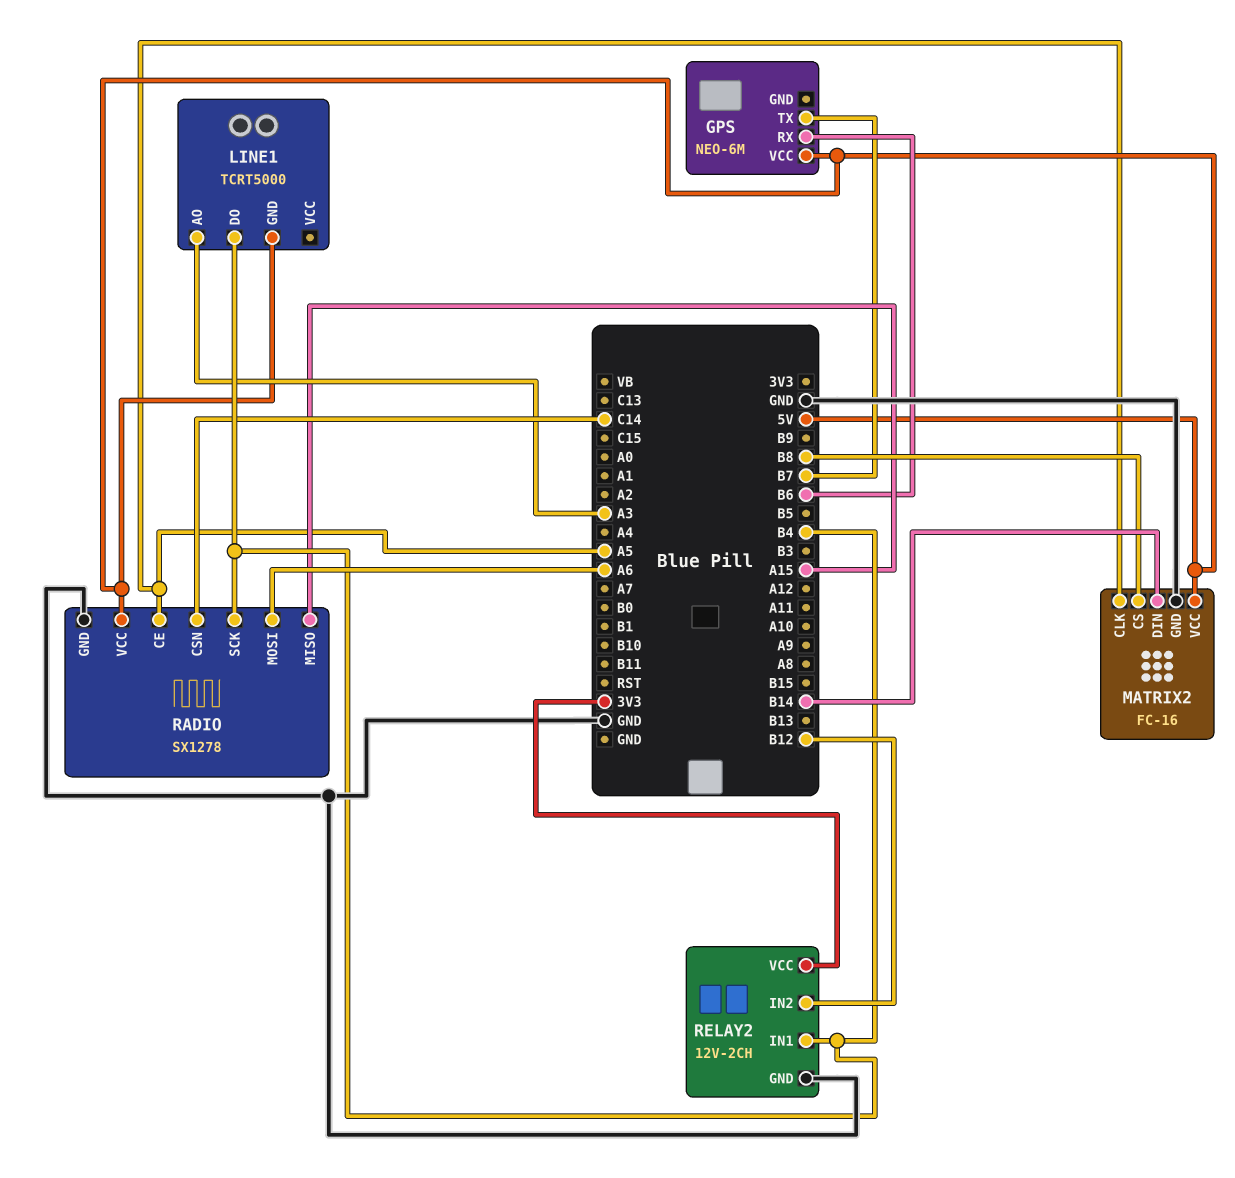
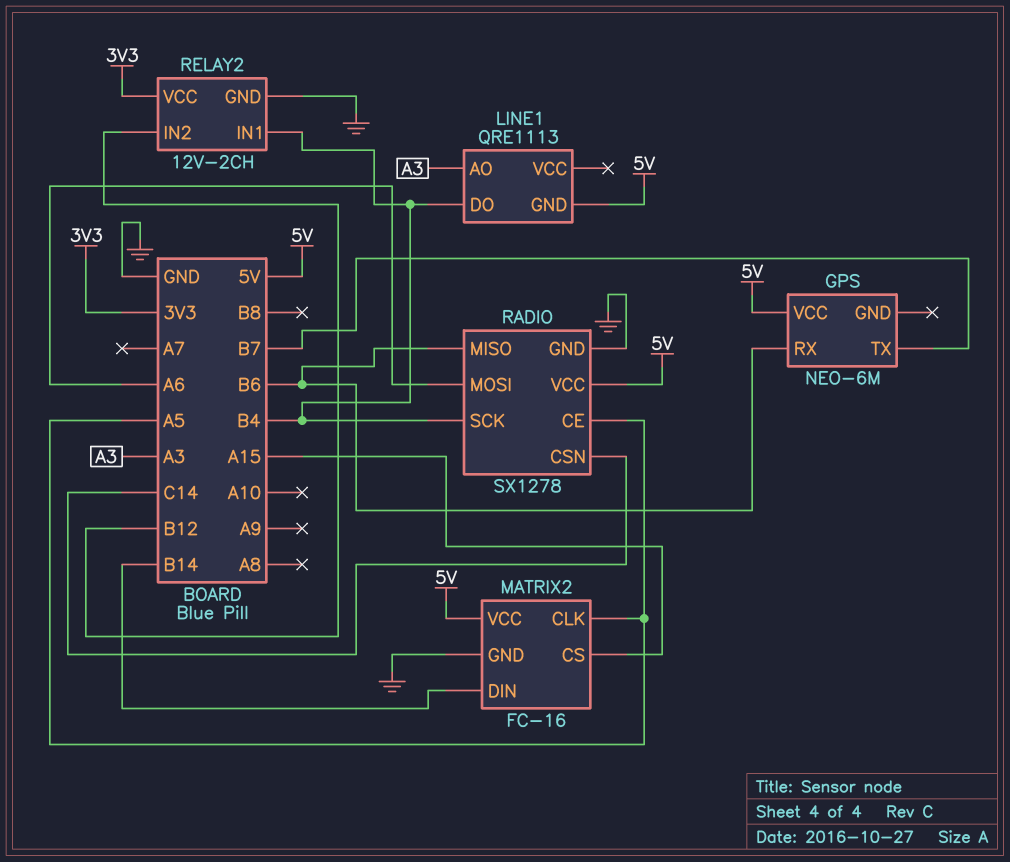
LINE1: TCRT5000 -> QRE1113
MATRIX2 pin CS: B8 -> A15
RADIO pin MISO: A15 -> B6

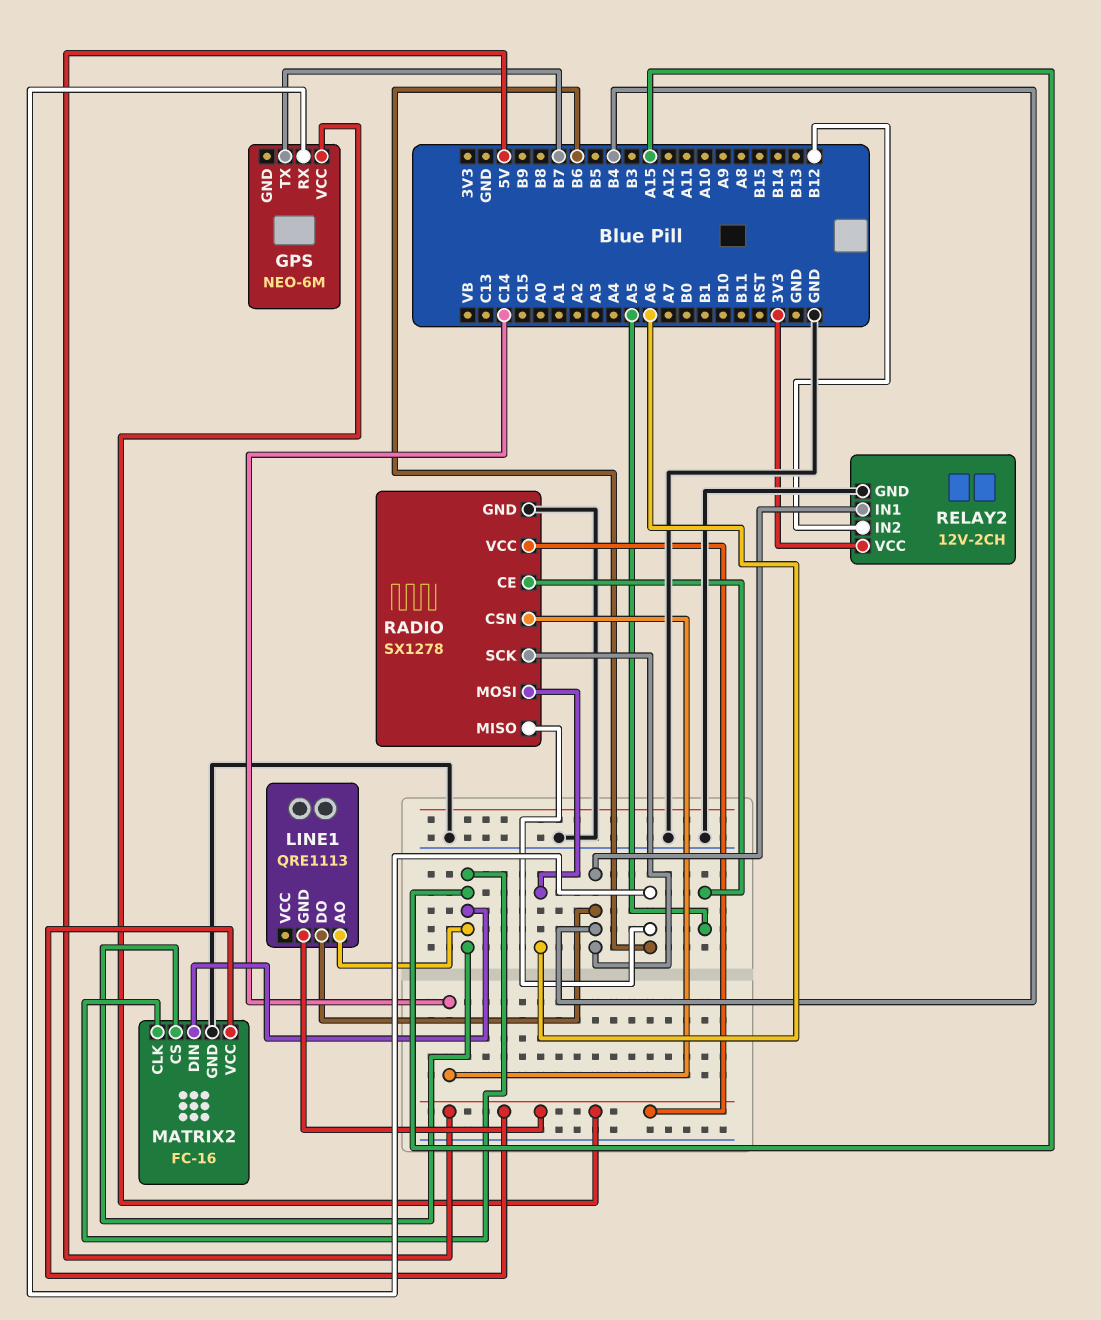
LINE1 pin AO: A3 -> A15
MATRIX2 pin CLK: A5 -> A15
MATRIX2 pin DIN: B14 -> A15

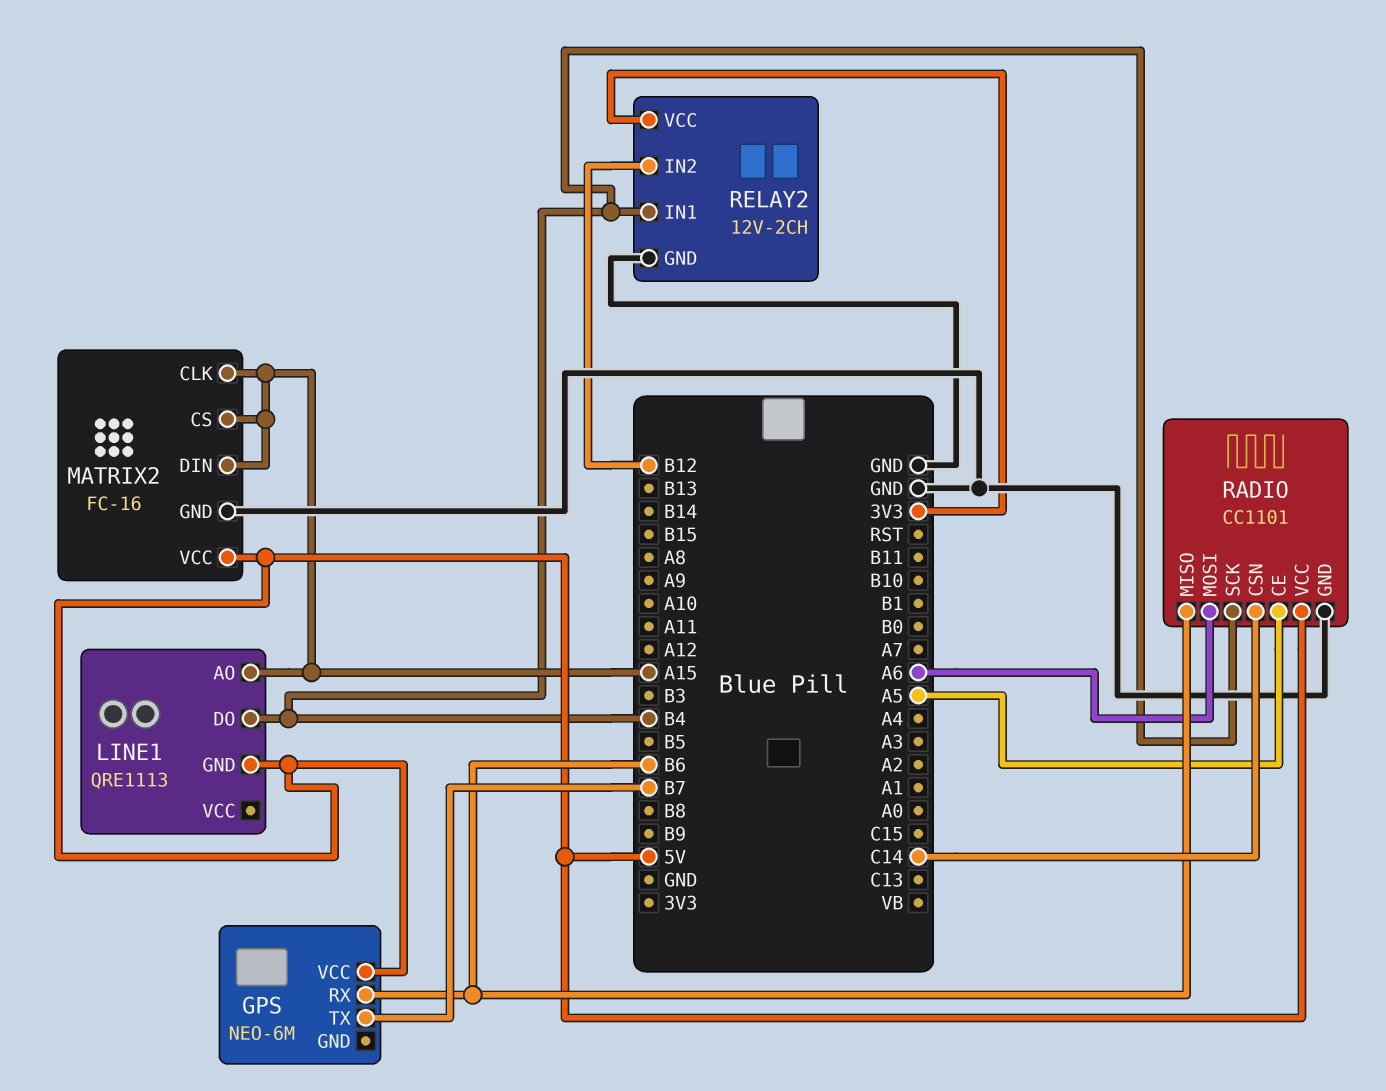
RADIO: SX1278 -> CC1101

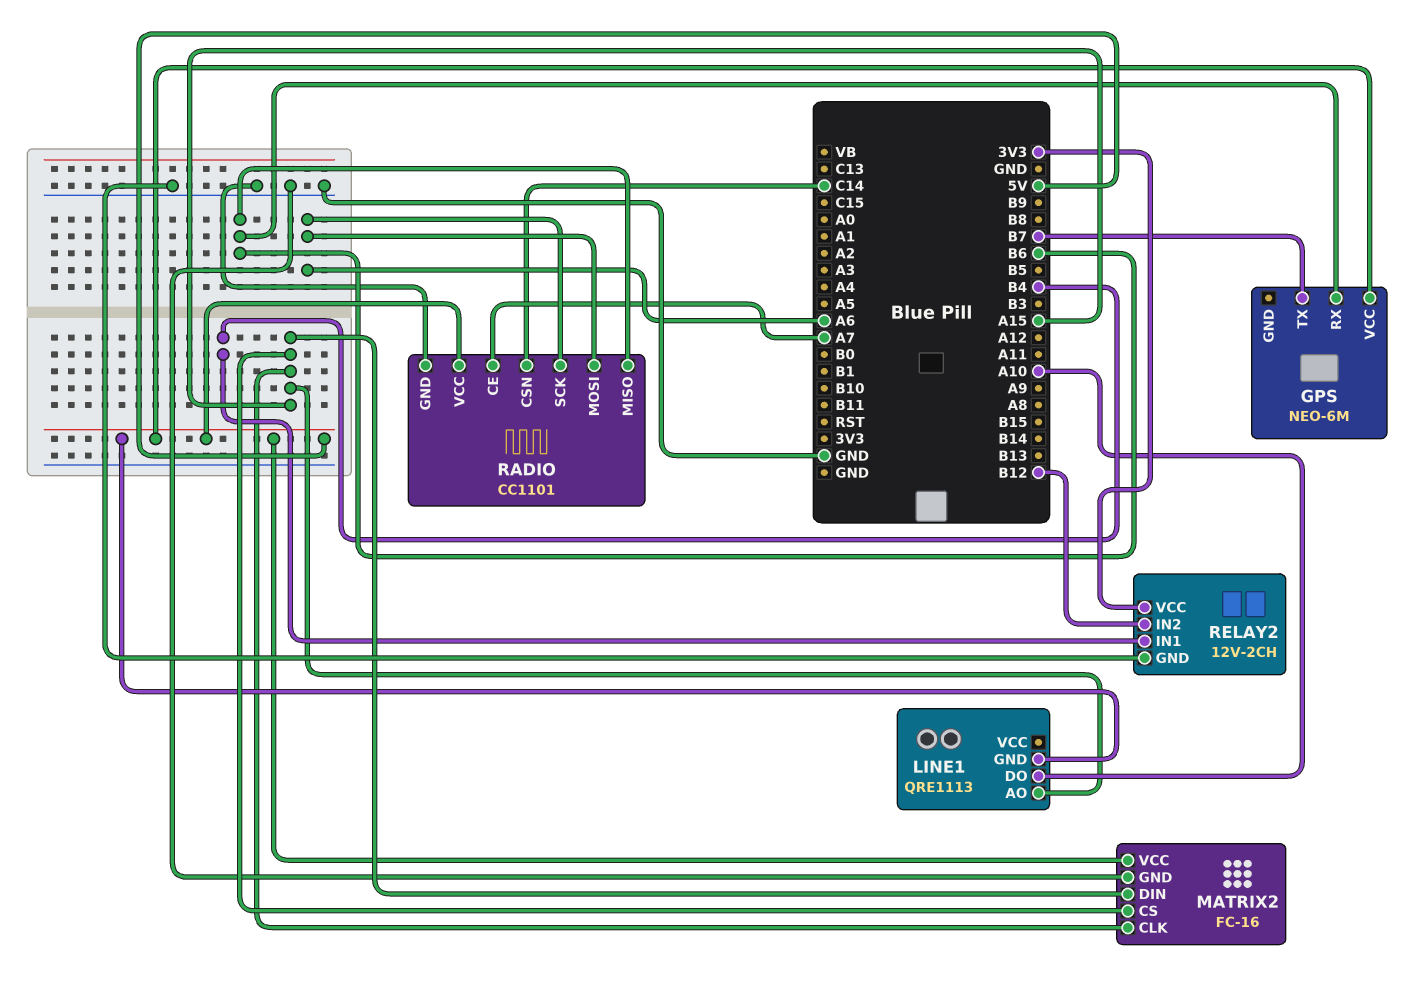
LINE1 pin DO: B4 -> A10
RADIO pin CE: A5 -> A7
RADIO pin SCK: B4 -> A6

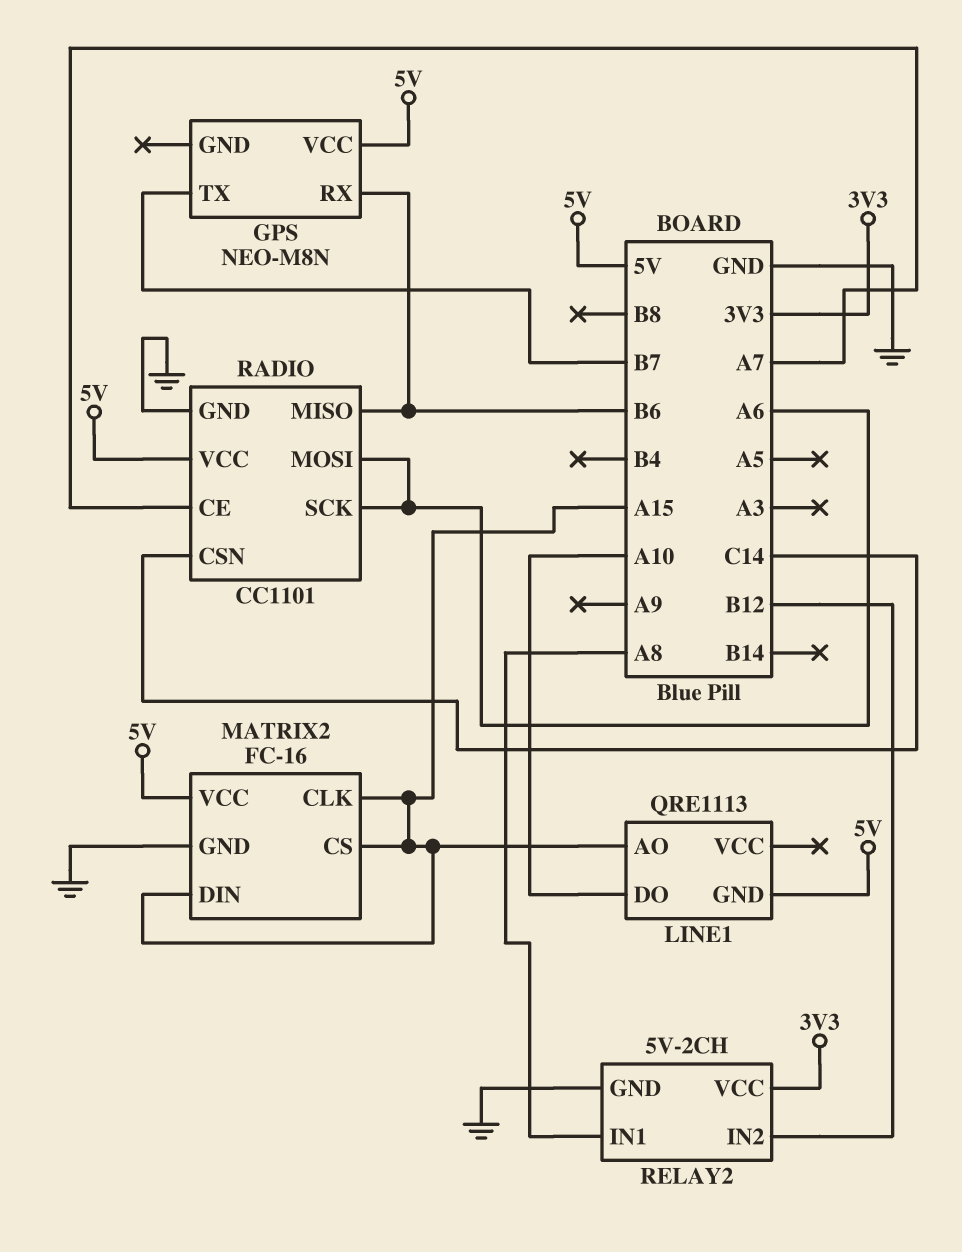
GPS: NEO-6M -> NEO-M8N
RELAY2: 12V-2CH -> 5V-2CH
RELAY2 pin IN1: B4 -> A8

